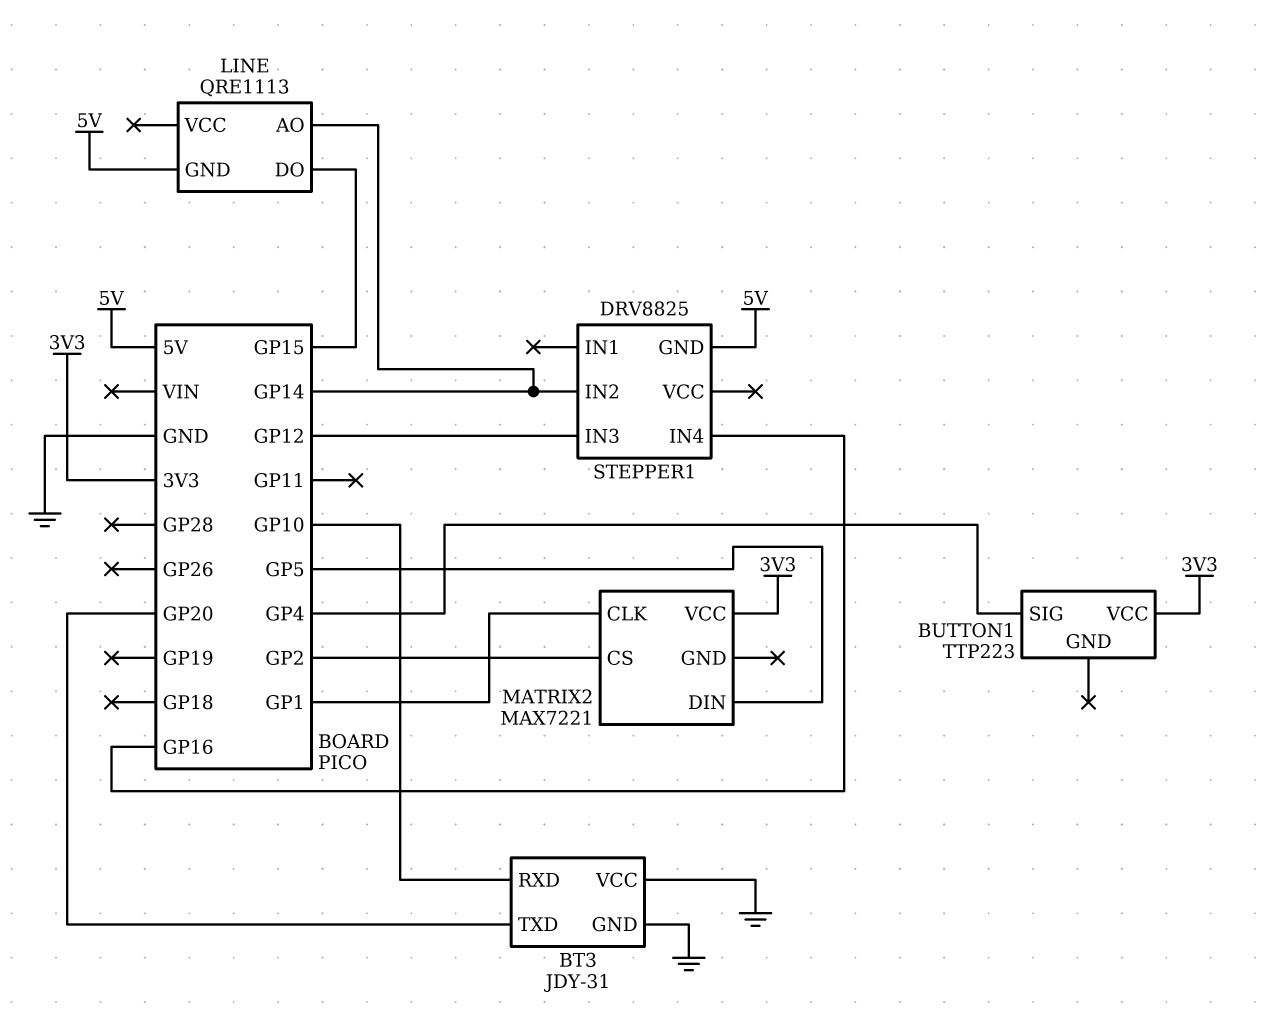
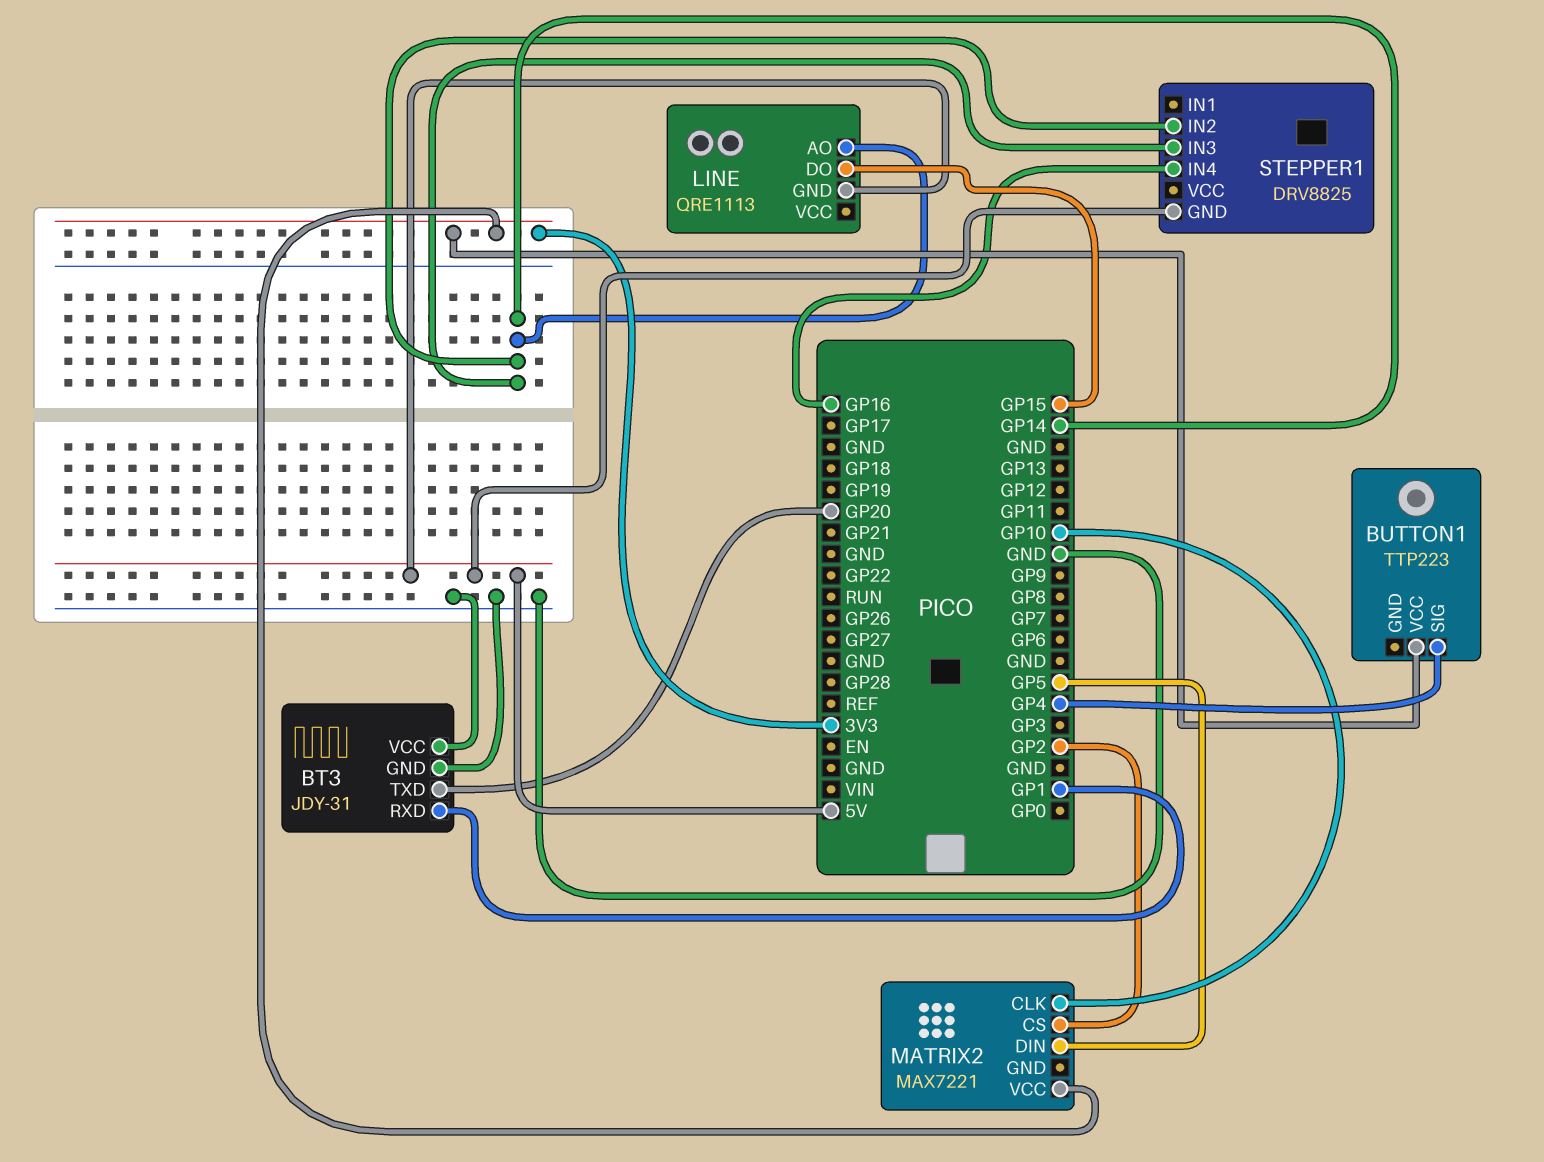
BT3 pin RXD: GP10 -> GP1
MATRIX2 pin CLK: GP1 -> GP10
STEPPER1 pin IN3: GP12 -> GP14

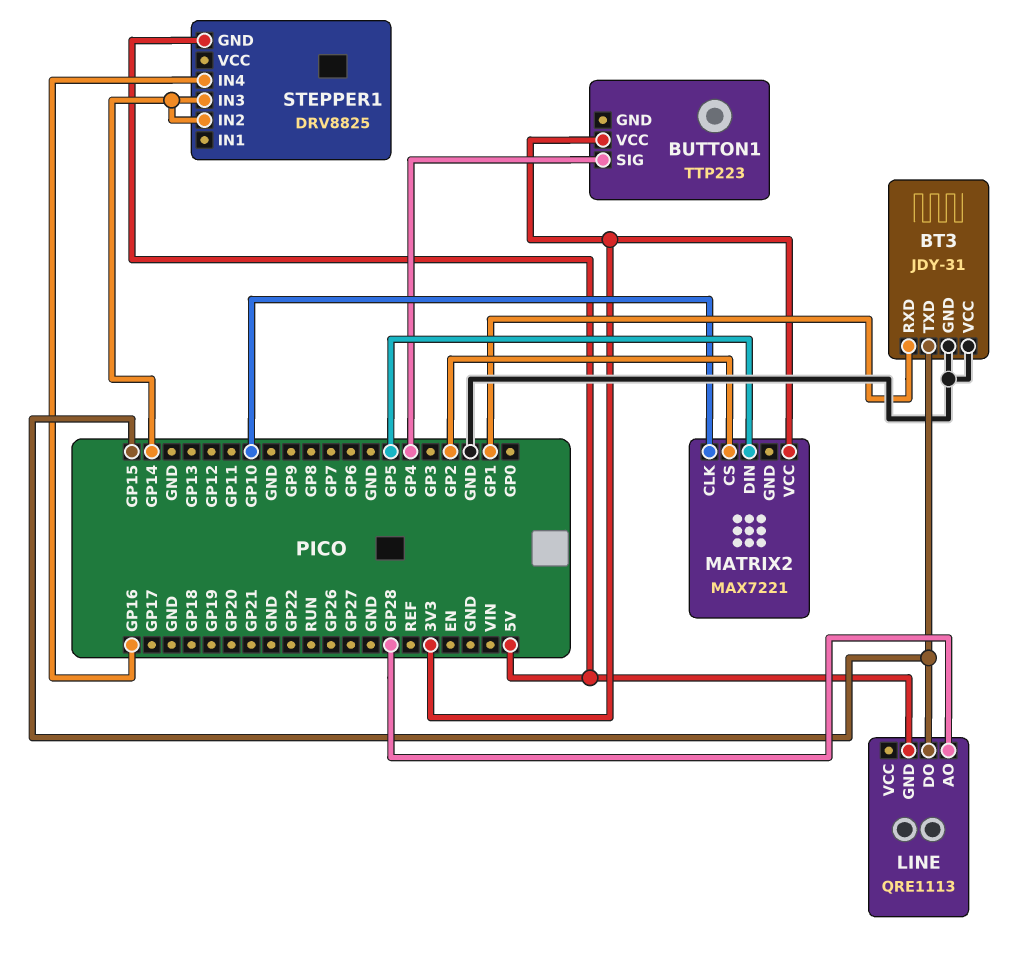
BT3 pin TXD: GP20 -> GP15
LINE pin AO: GP14 -> GP28

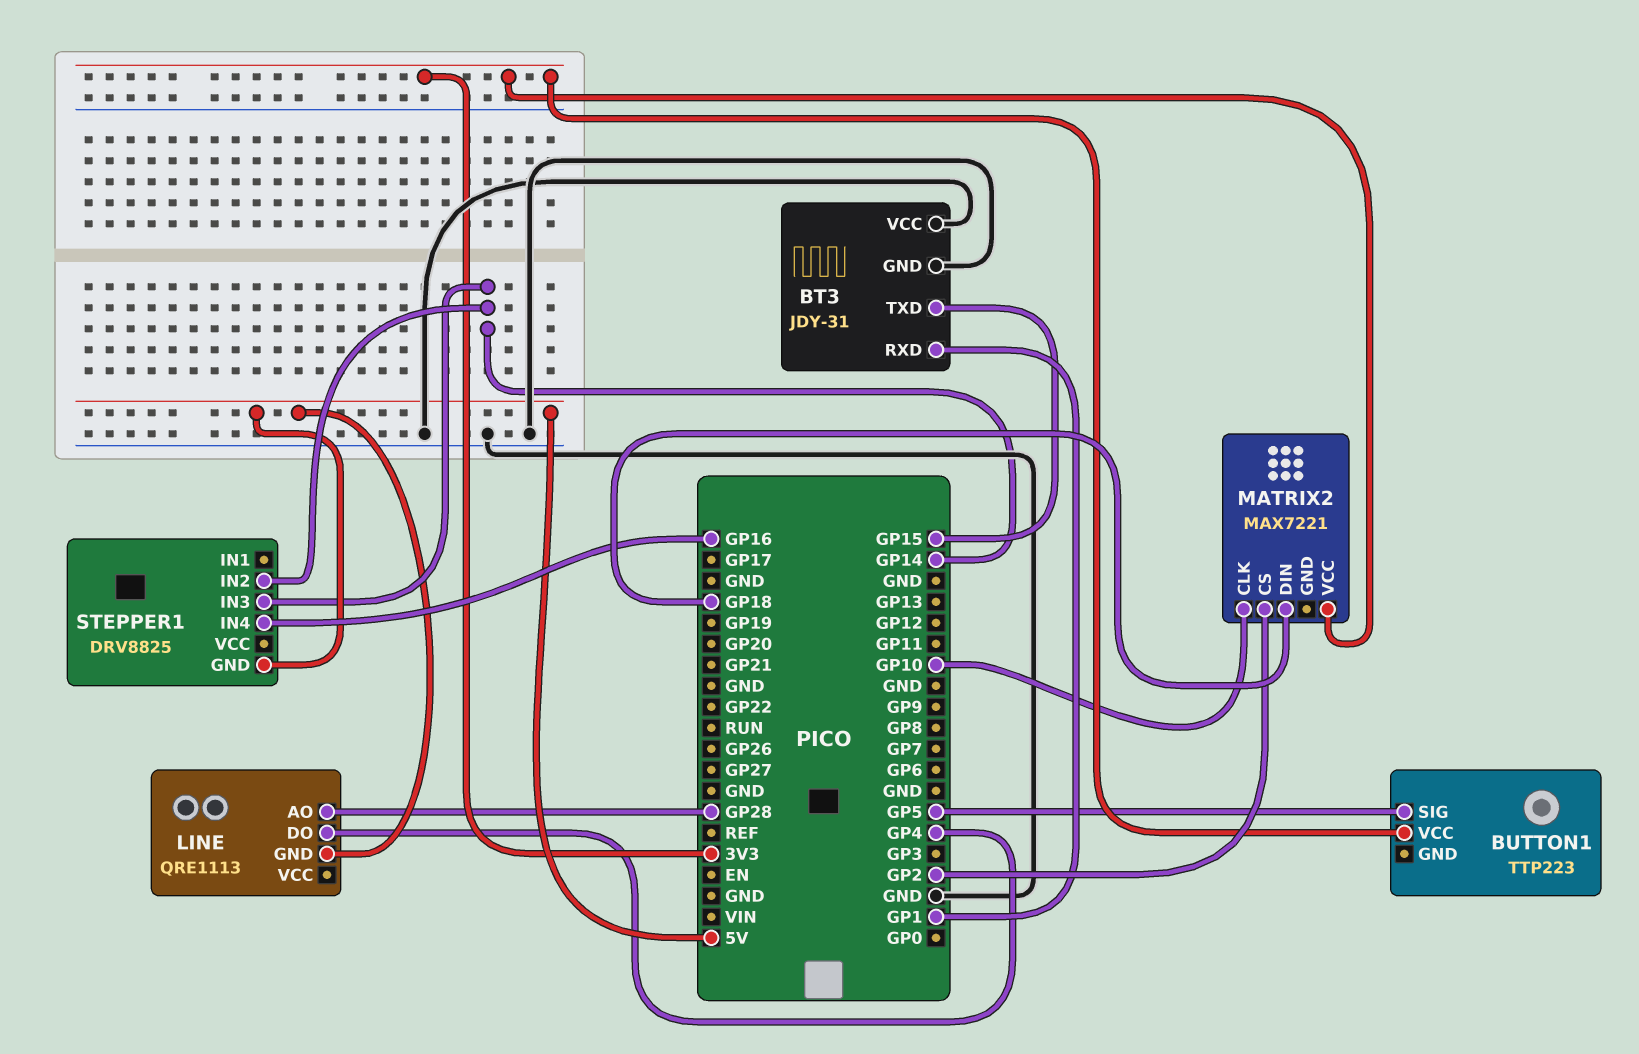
BUTTON1 pin SIG: GP4 -> GP5
LINE pin DO: GP15 -> GP4
MATRIX2 pin DIN: GP5 -> GP18

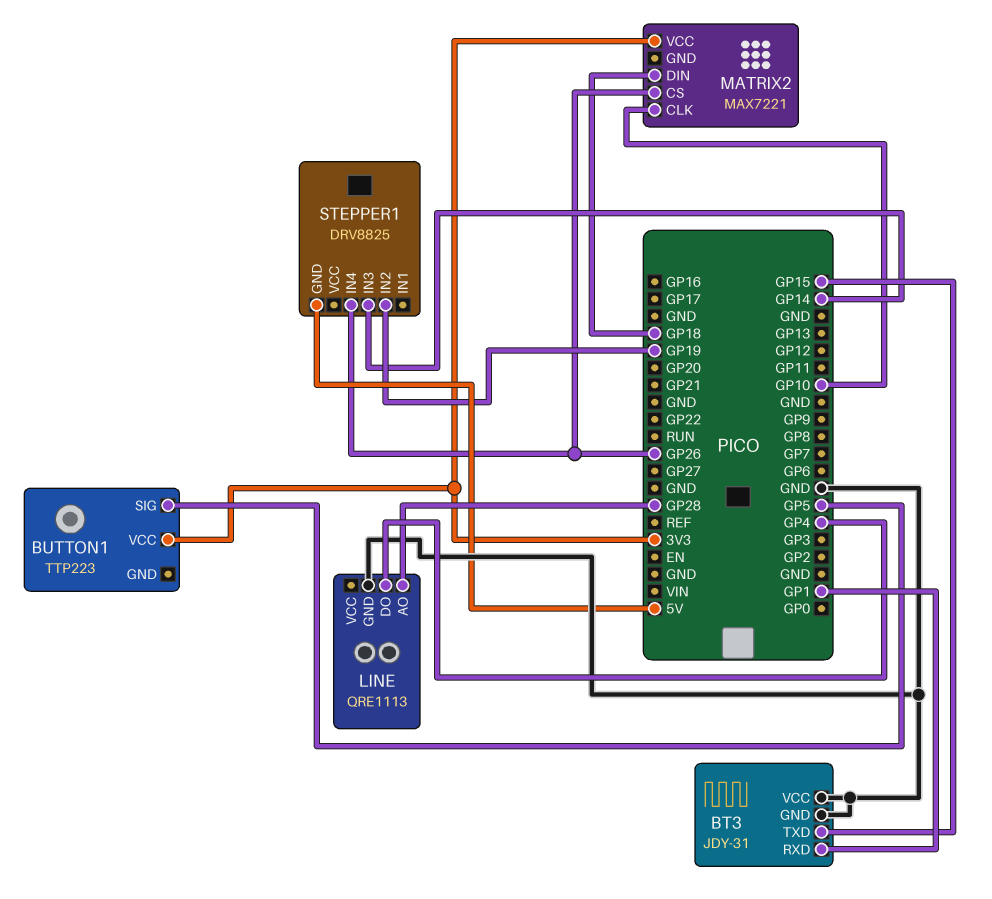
LINE pin GND: 5V -> GND
MATRIX2 pin CS: GP2 -> GP26
STEPPER1 pin IN2: GP14 -> GP19
STEPPER1 pin IN4: GP16 -> GP26

